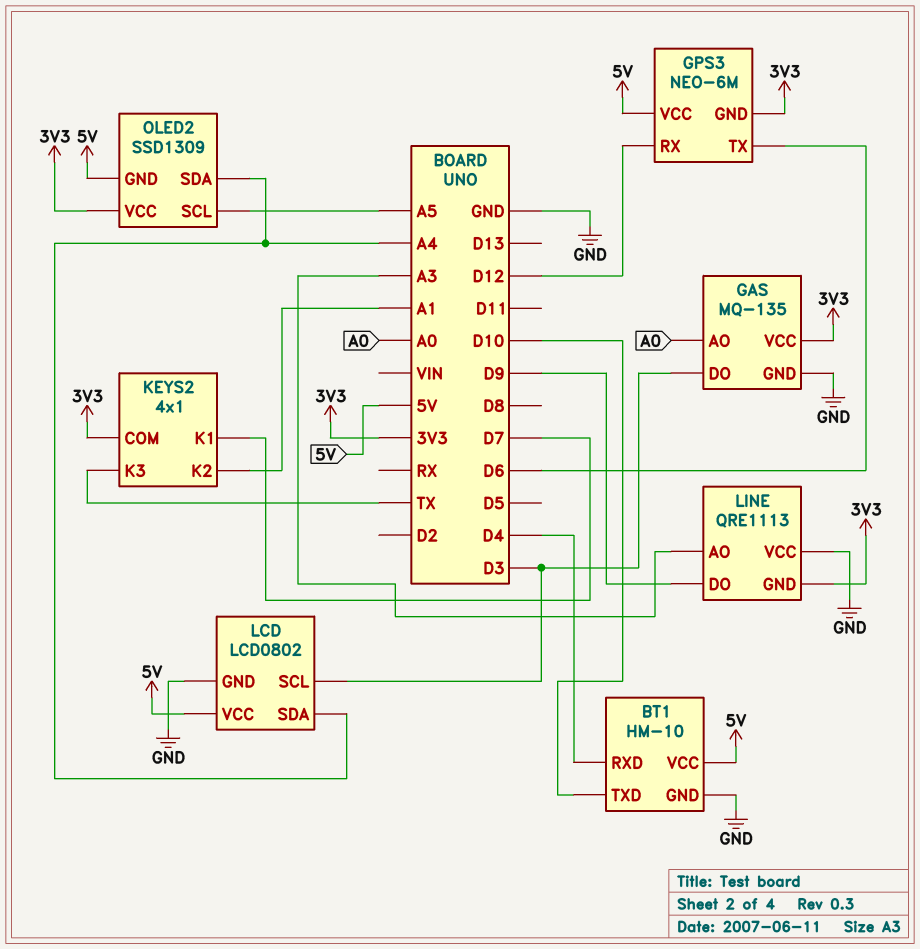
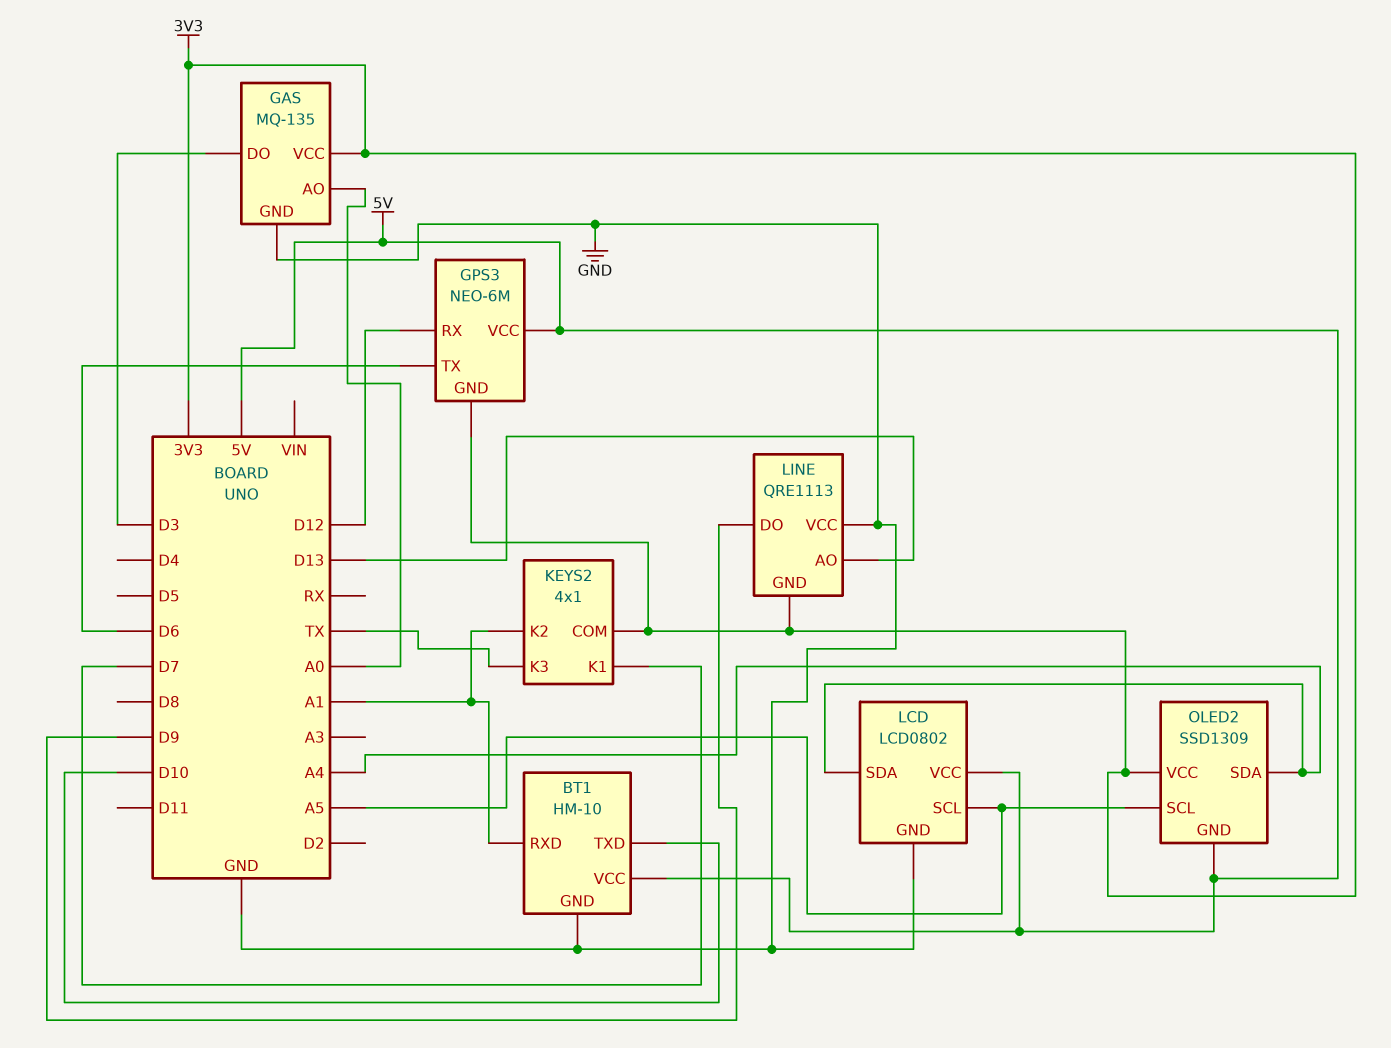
BT1 pin RXD: D4 -> A1
LCD pin SCL: D3 -> A5
LINE pin AO: A3 -> D13

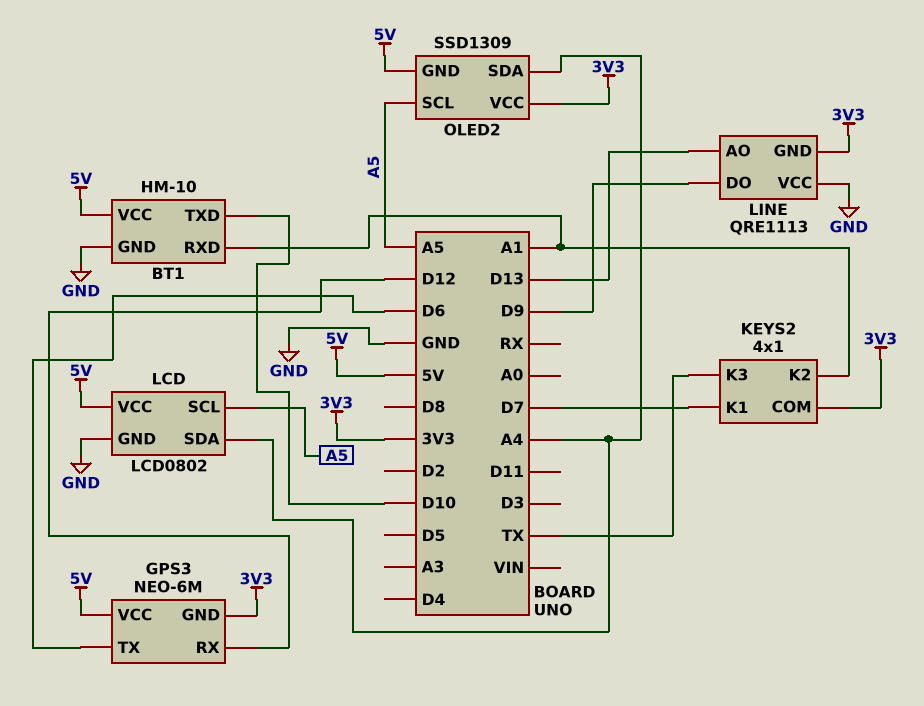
GAS: MQ-135 -> none
GAS pin AO: A0 -> none
GAS pin DO: D3 -> none
GAS pin GND: GND -> none
GAS pin VCC: 3V3 -> none

